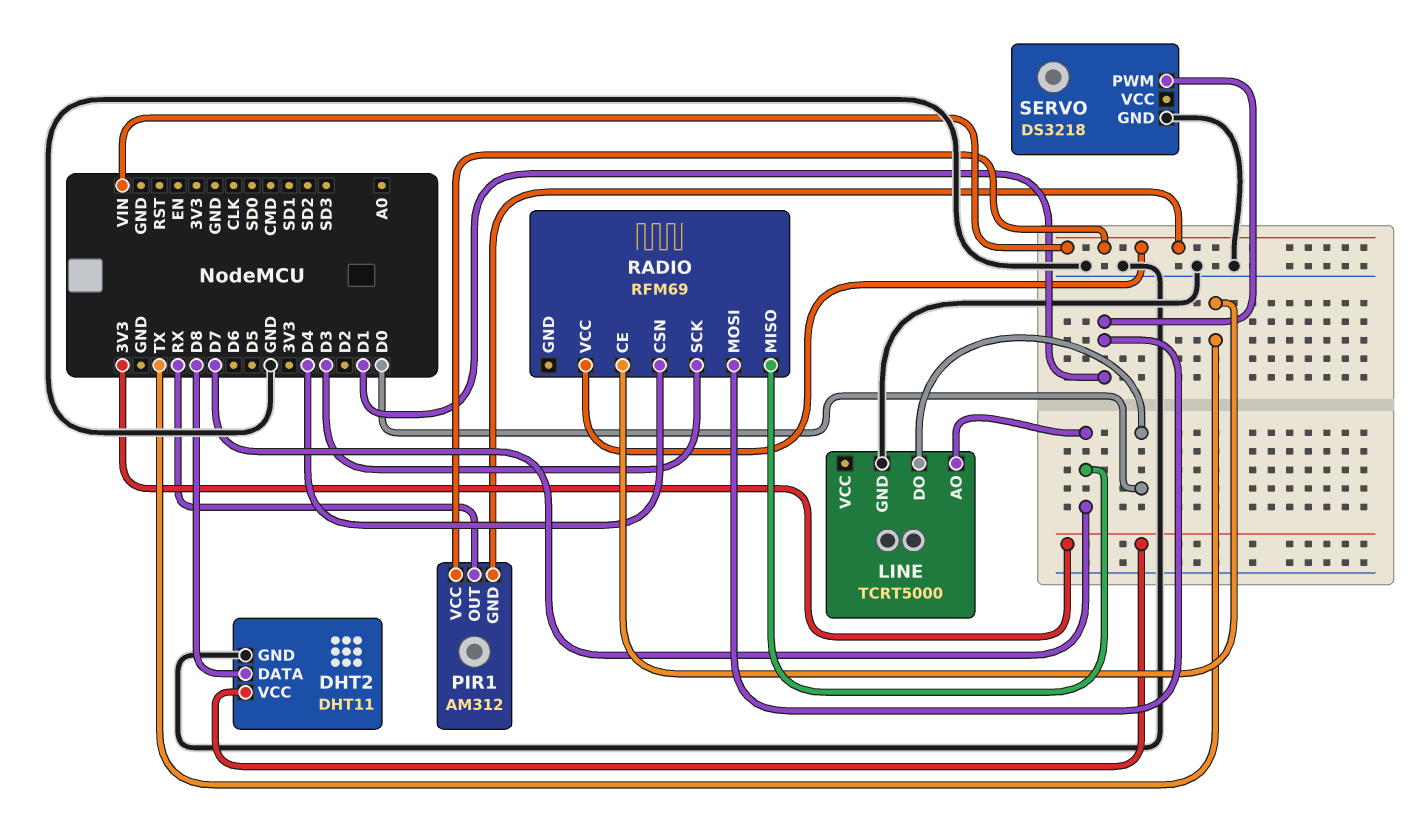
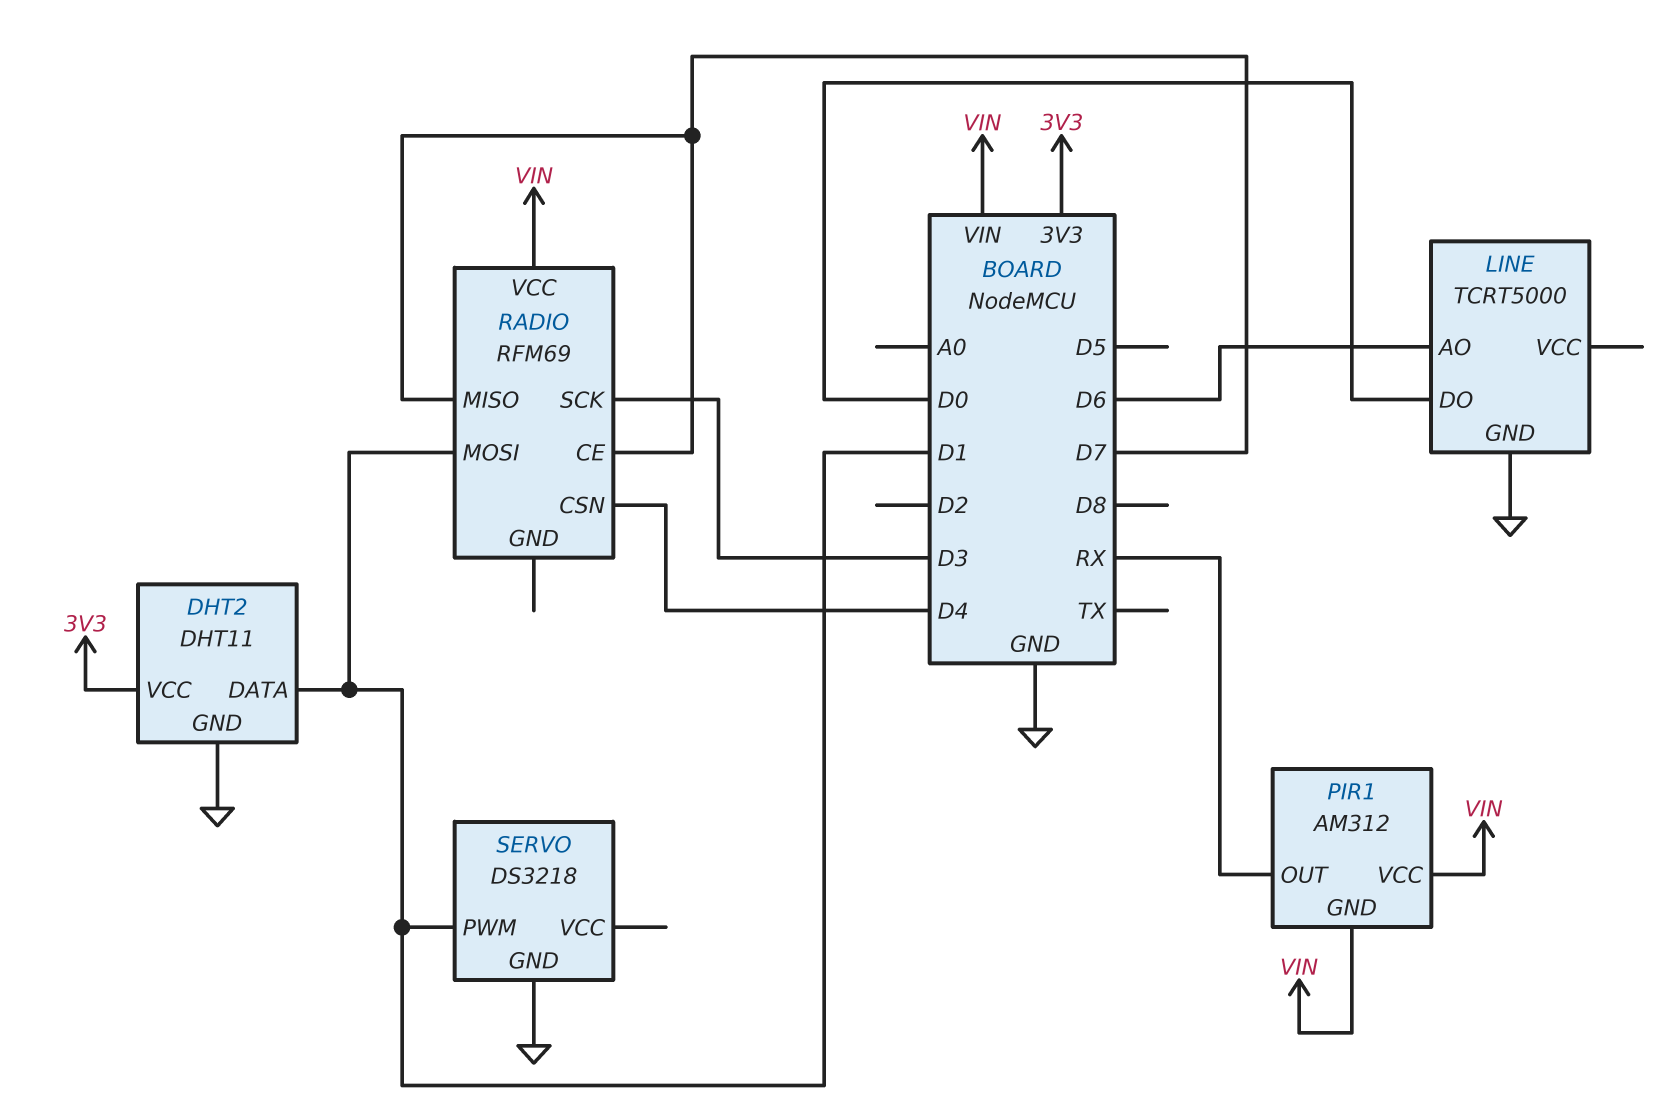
DHT2 pin DATA: D8 -> D1
LINE pin AO: D7 -> D6
RADIO pin CE: TX -> D7

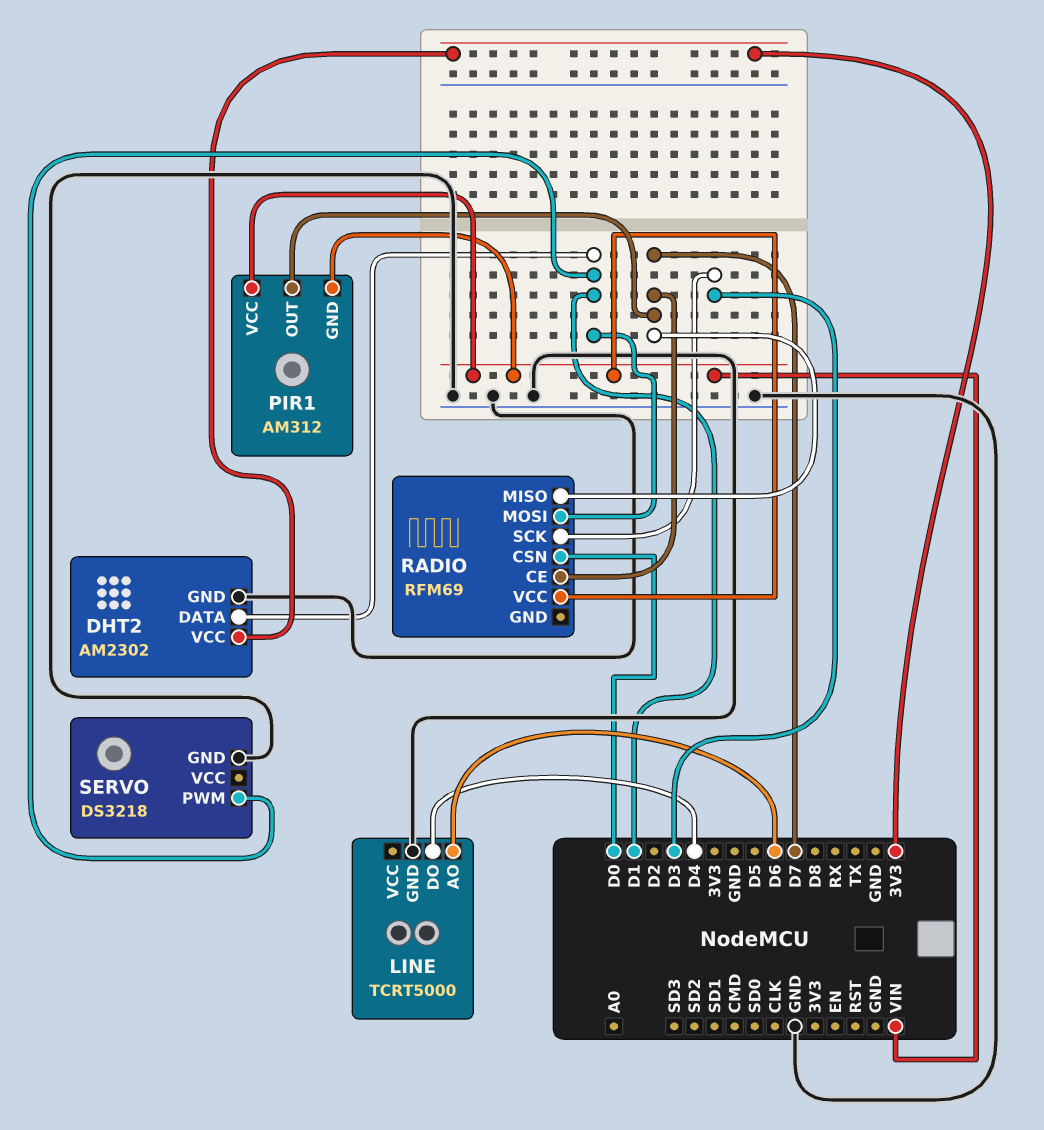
DHT2: DHT11 -> AM2302
LINE pin DO: D0 -> D4
PIR1 pin OUT: RX -> D7
RADIO pin CSN: D4 -> D0

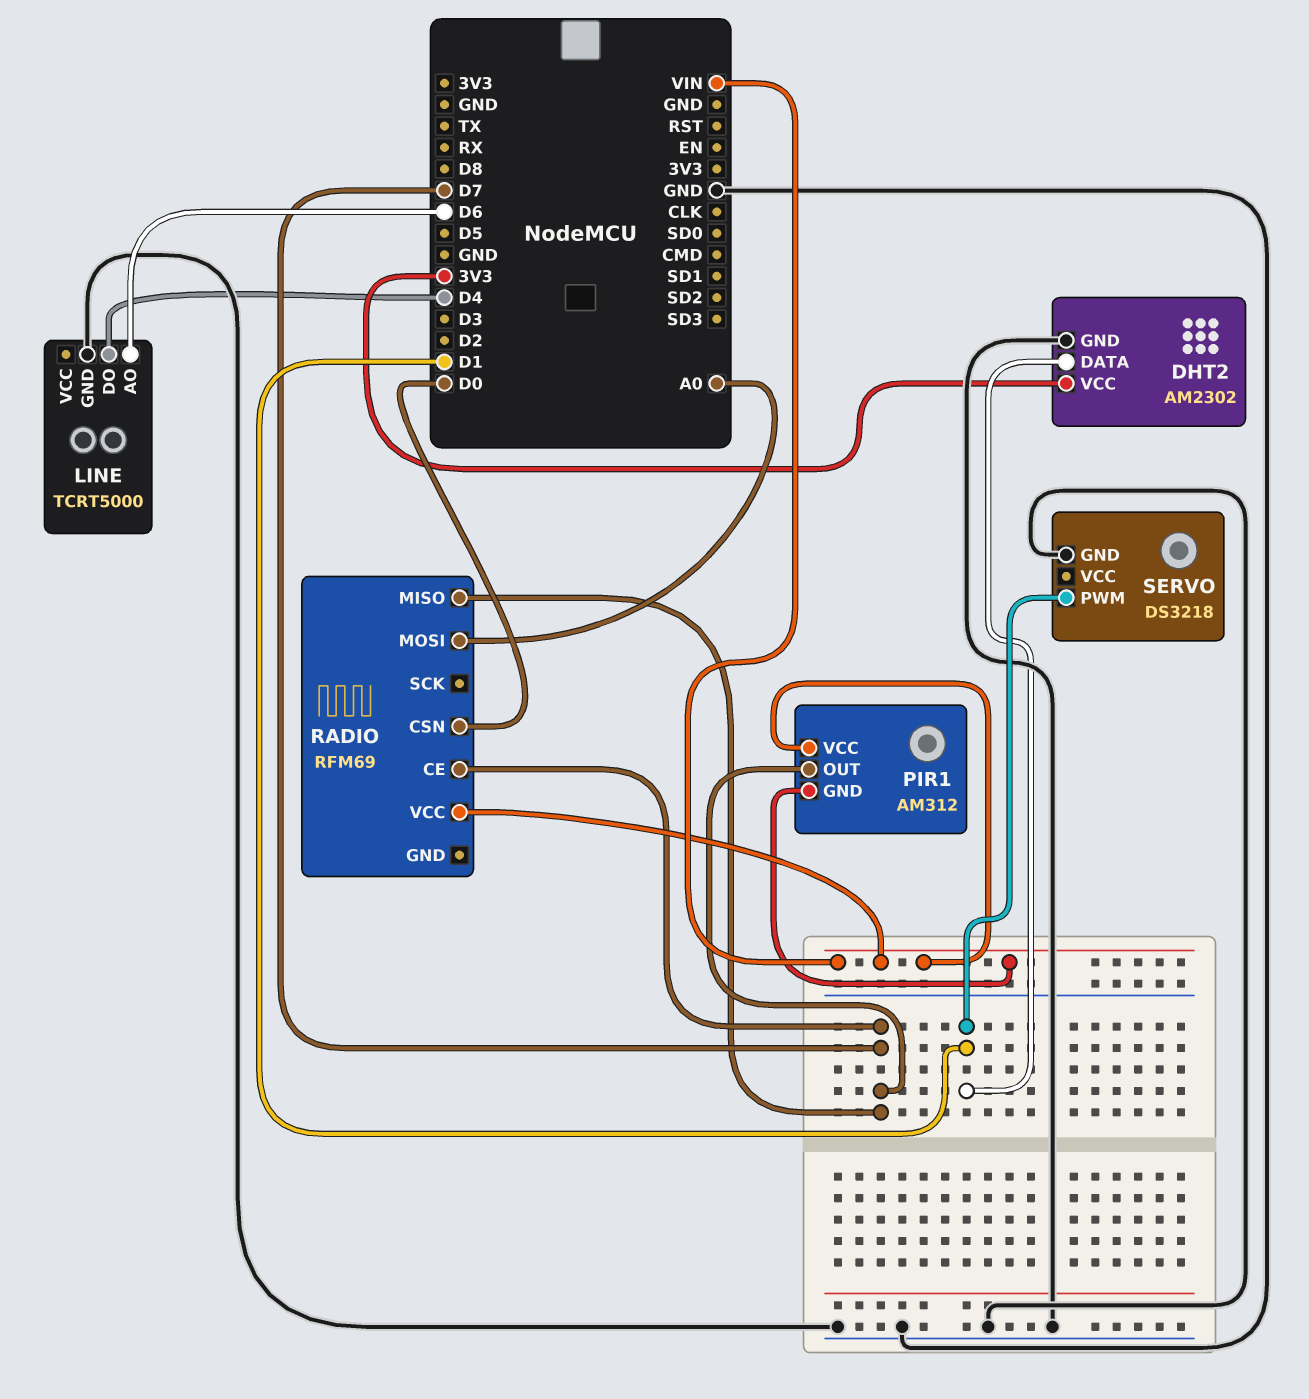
RADIO pin MOSI: D1 -> A0
RADIO pin SCK: D3 -> none

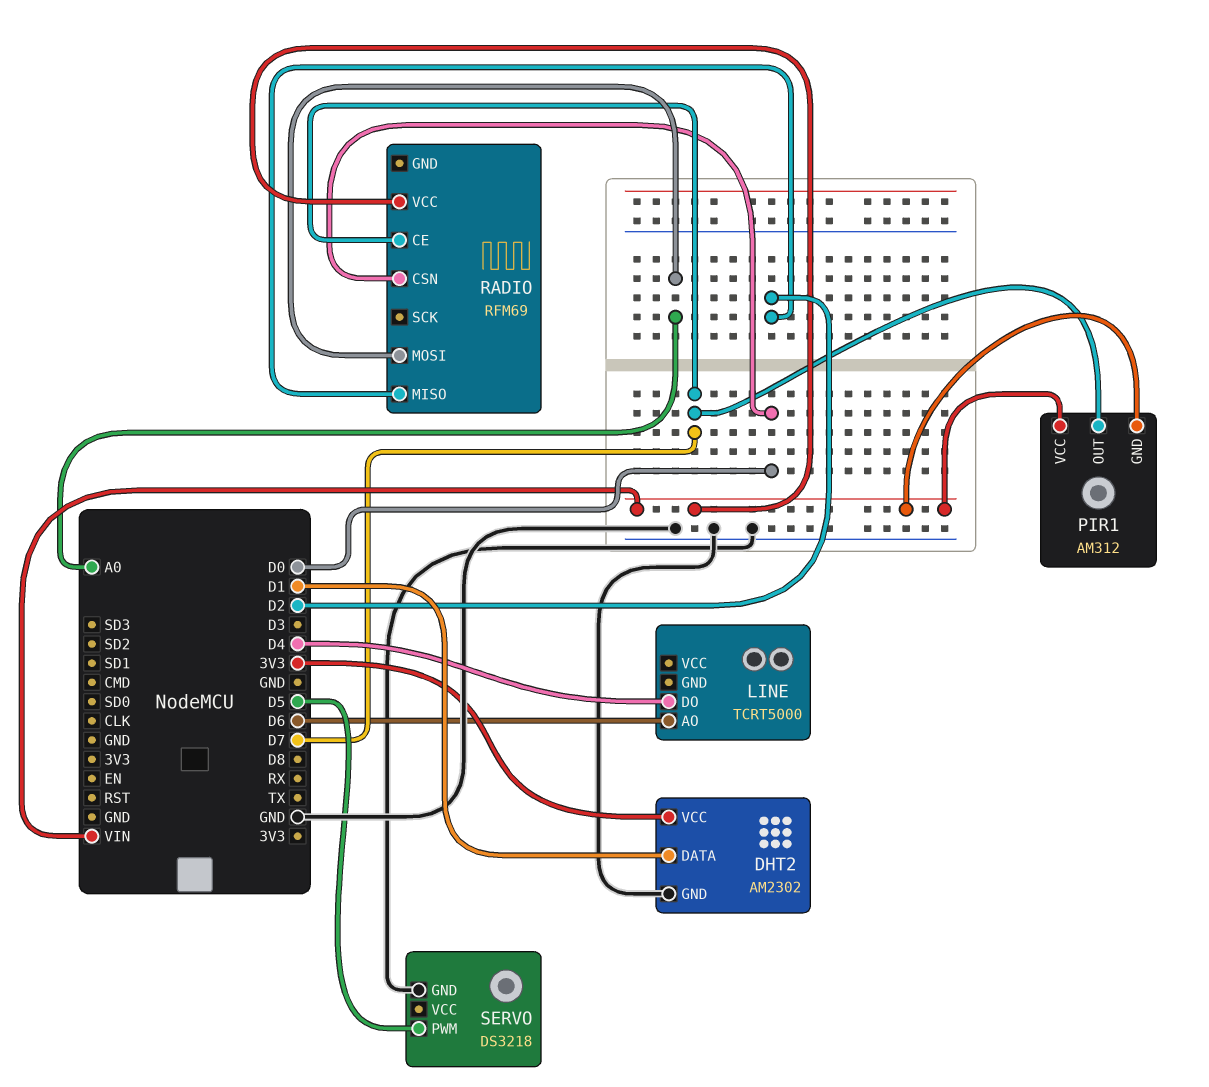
LINE pin GND: GND -> none
RADIO pin MISO: D7 -> D2
SERVO pin PWM: D1 -> D5

